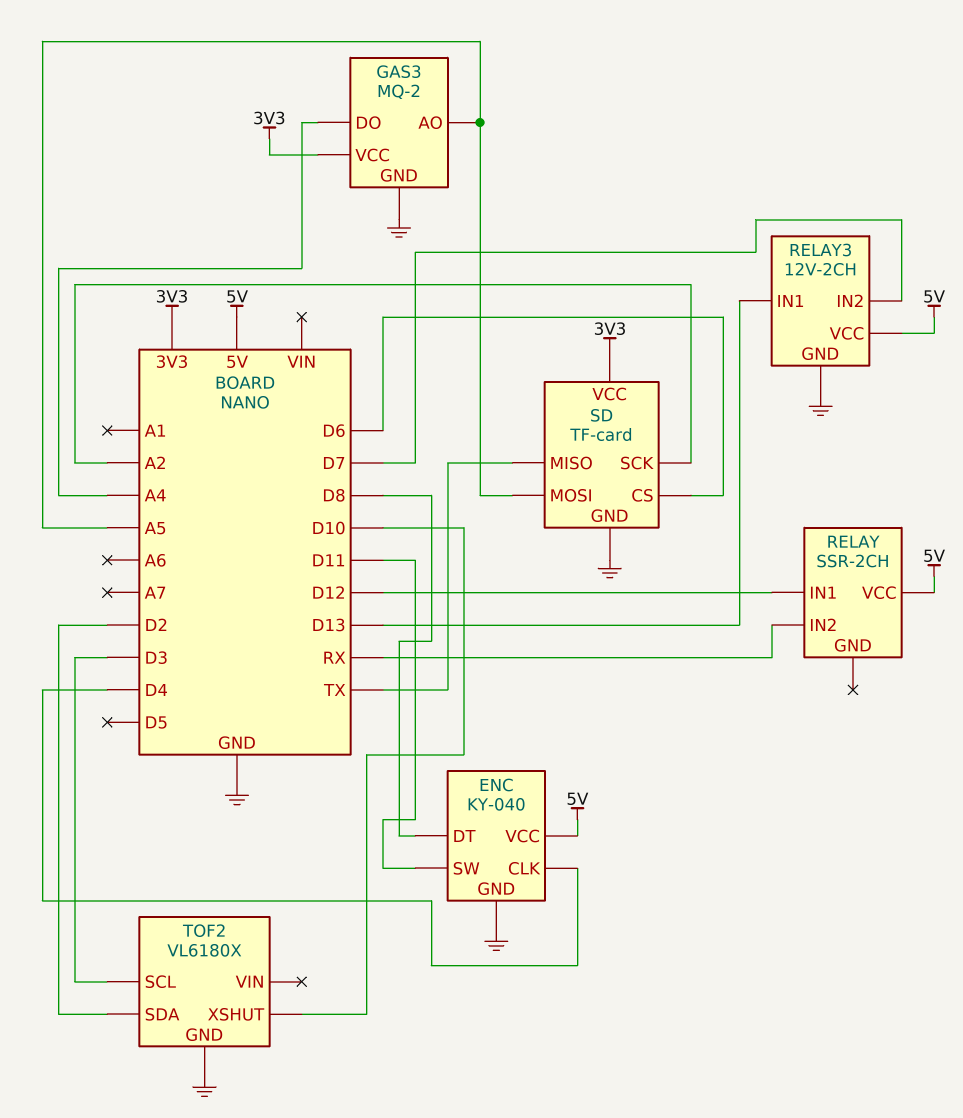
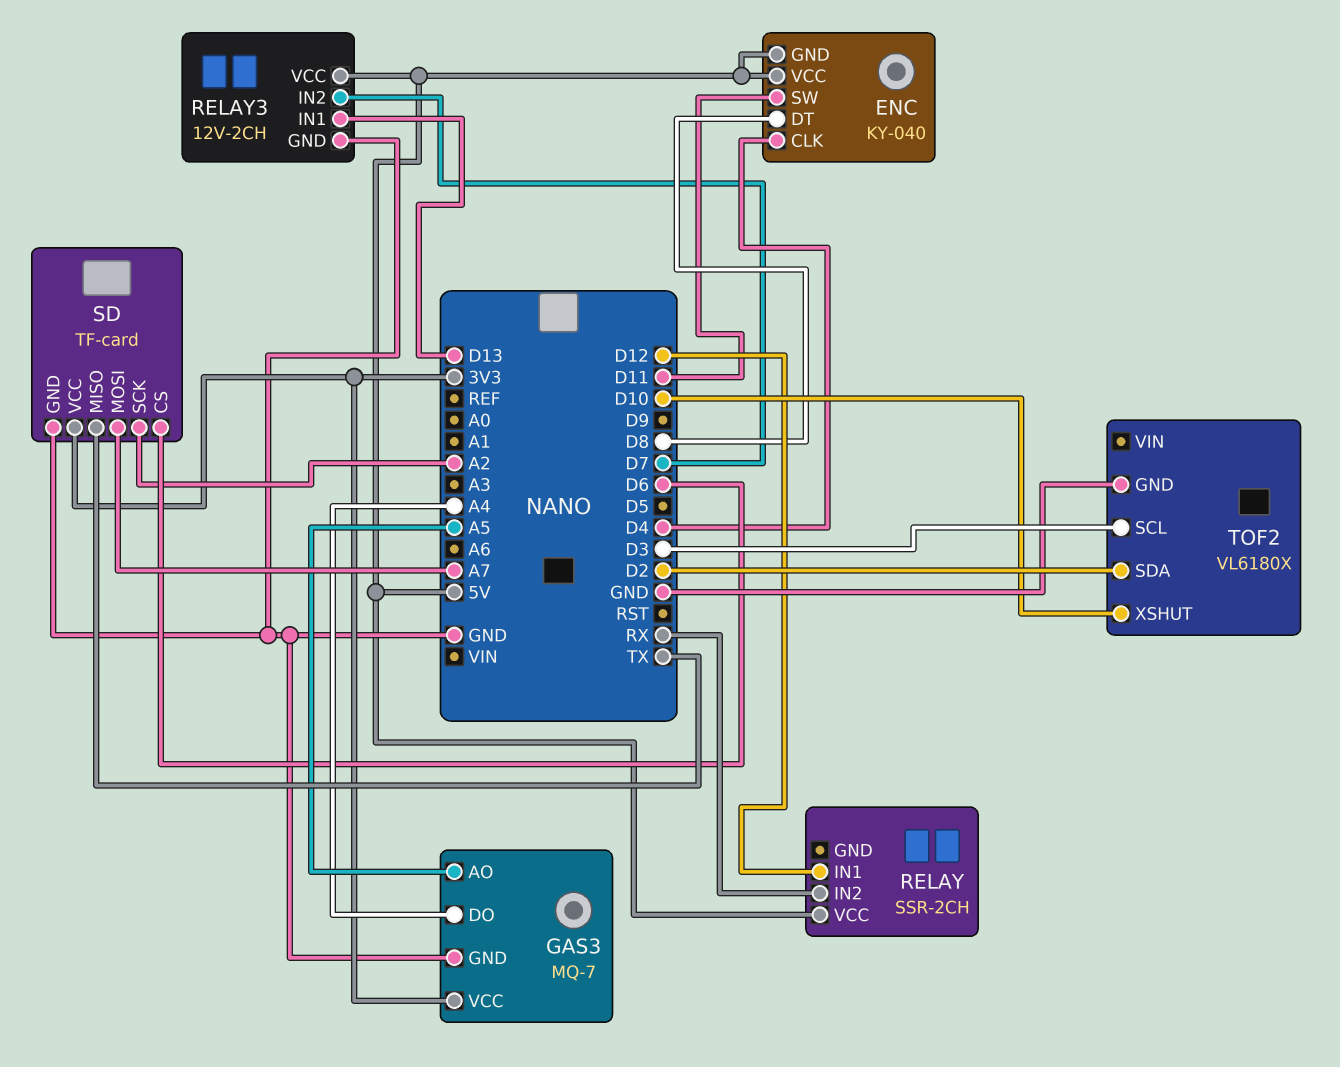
ENC pin GND: GND -> 5V
GAS3: MQ-2 -> MQ-7
SD pin MOSI: A5 -> A7

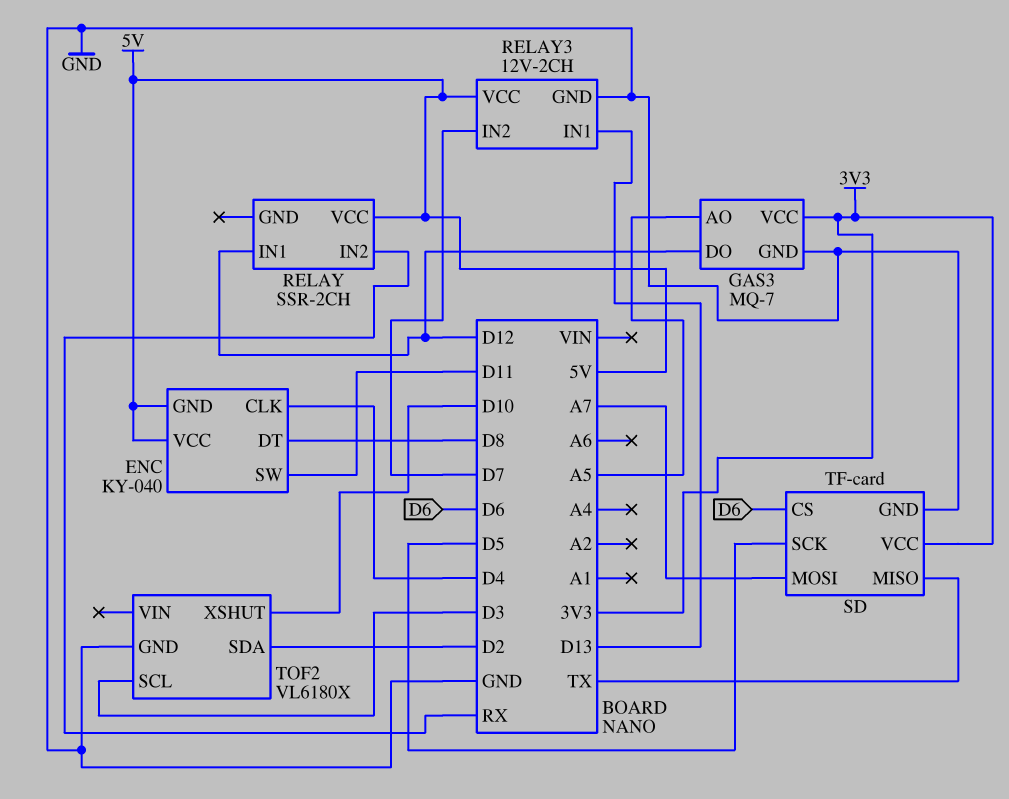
GAS3 pin DO: A4 -> D12
SD pin SCK: A2 -> D5

